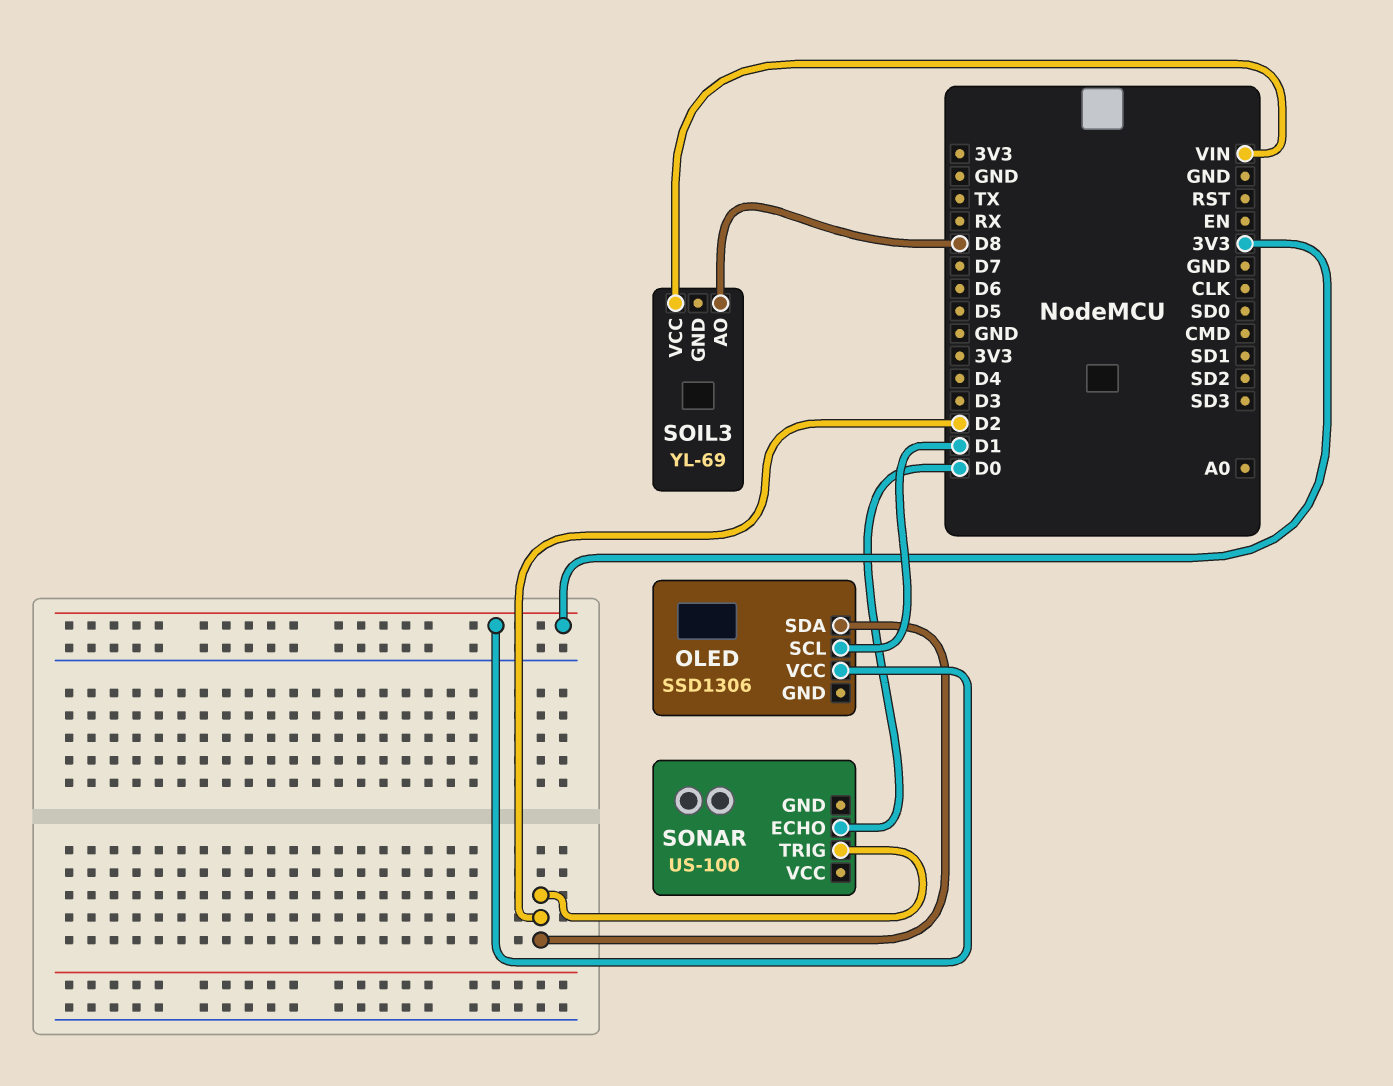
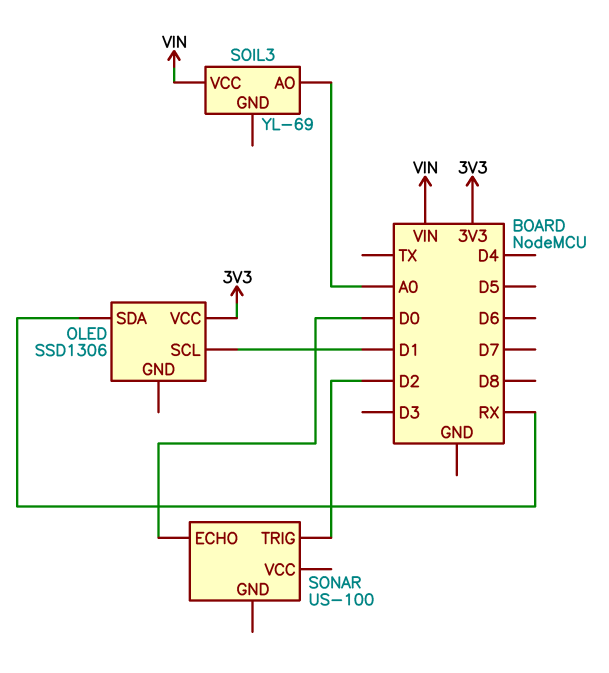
OLED pin SDA: D2 -> RX
SOIL3 pin AO: D8 -> A0

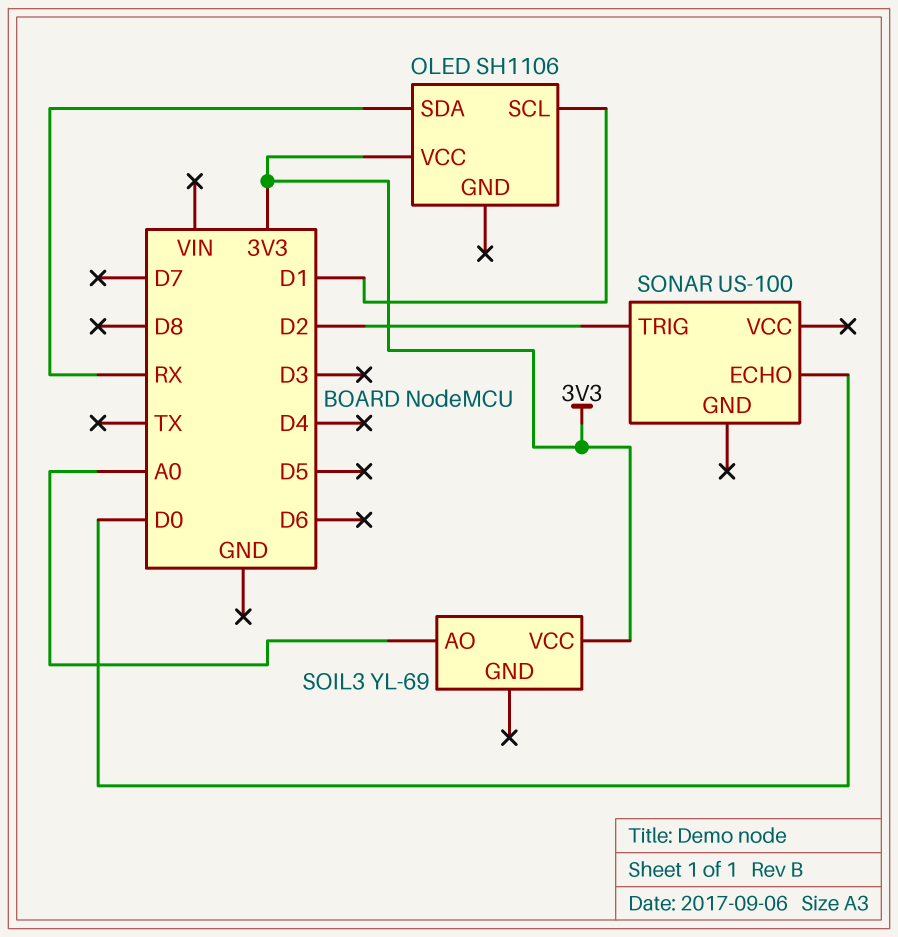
OLED: SSD1306 -> SH1106
SOIL3 pin VCC: VIN -> 3V3

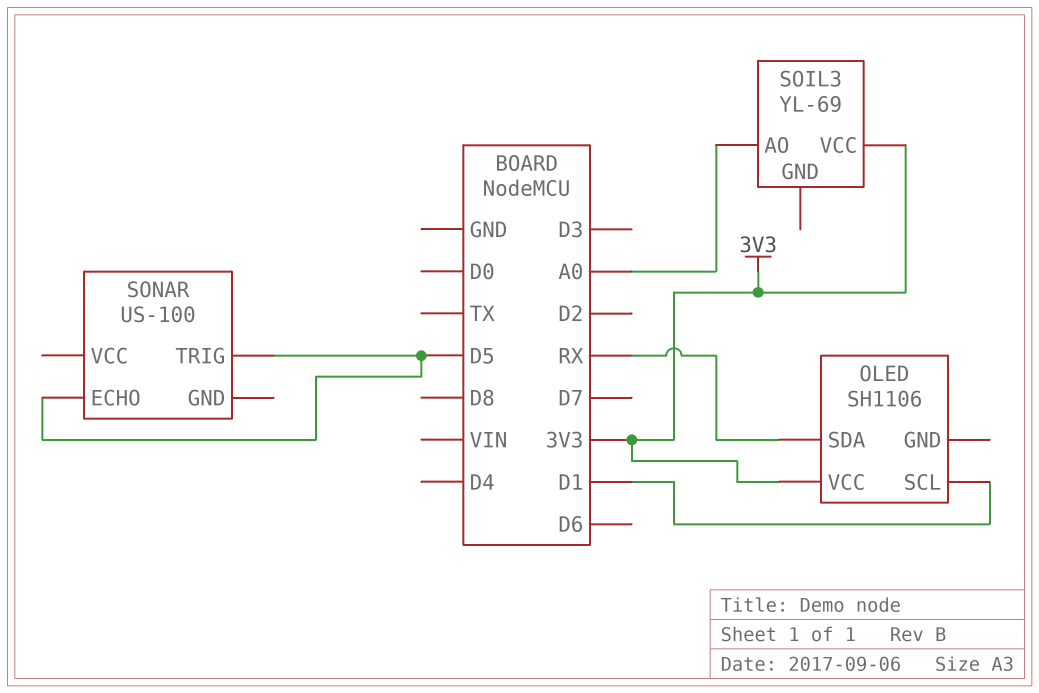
SONAR pin ECHO: D0 -> D5
SONAR pin TRIG: D2 -> D5

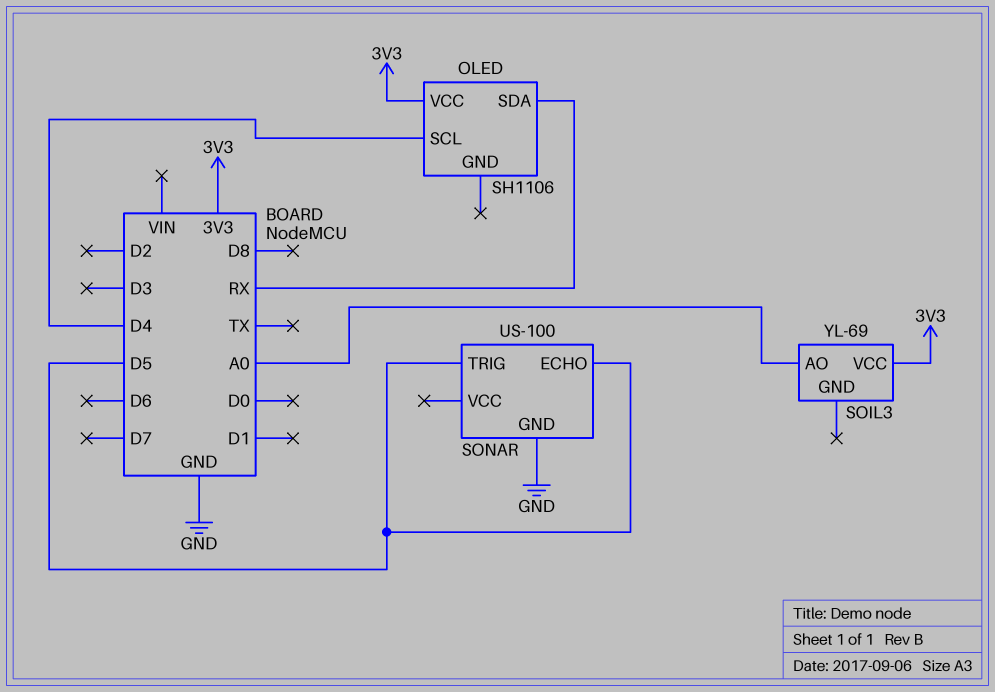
OLED pin SCL: D1 -> D4
SONAR pin GND: none -> GND

